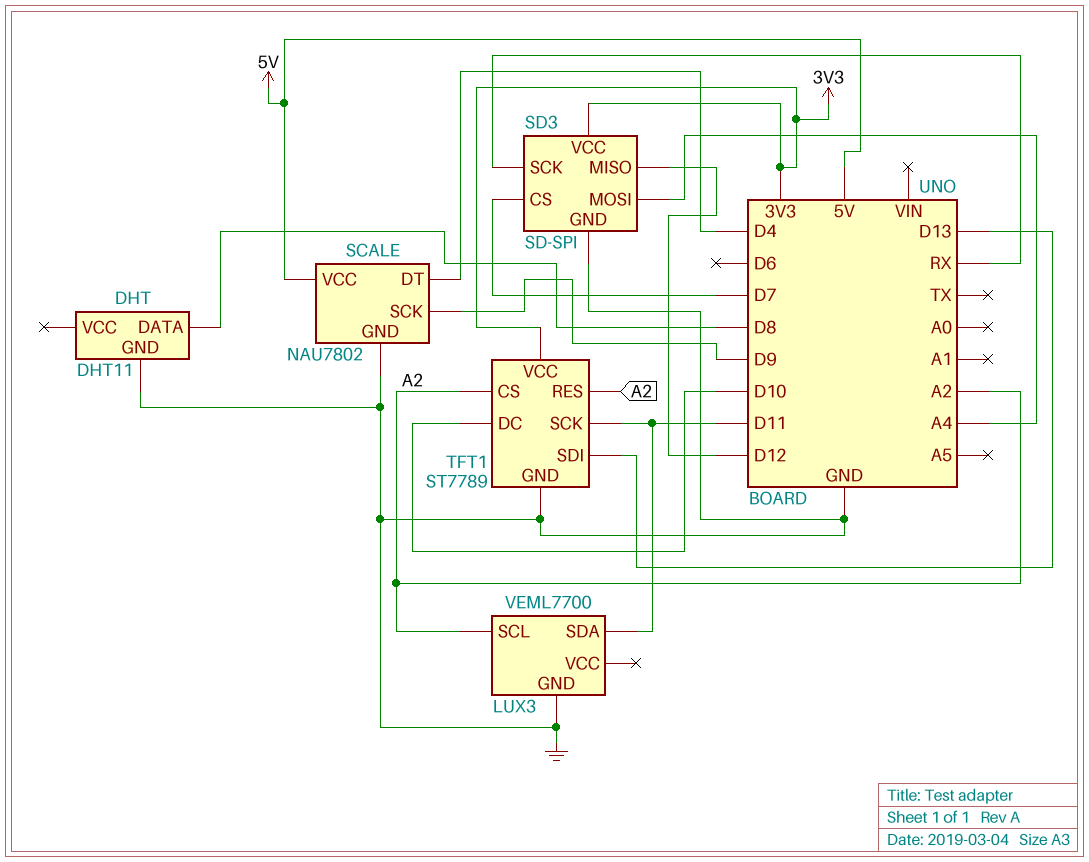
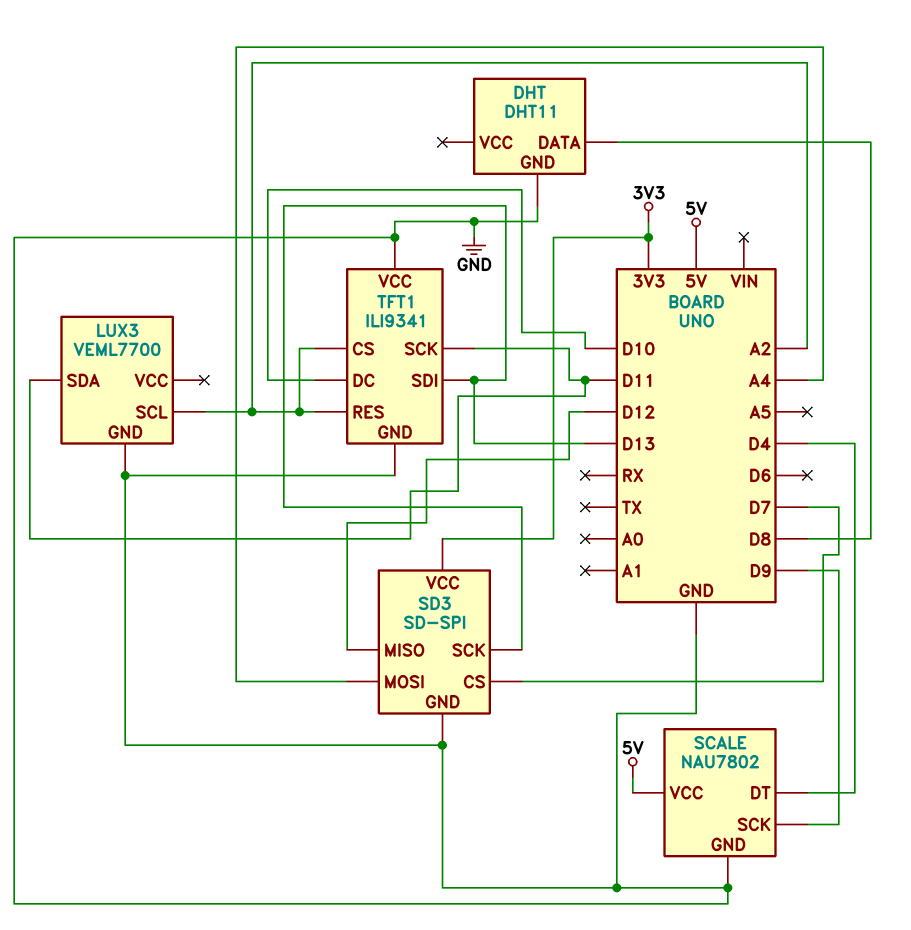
SD3 pin SCK: RX -> D13
TFT1: ST7789 -> ILI9341
TFT1 pin VCC: 3V3 -> GND

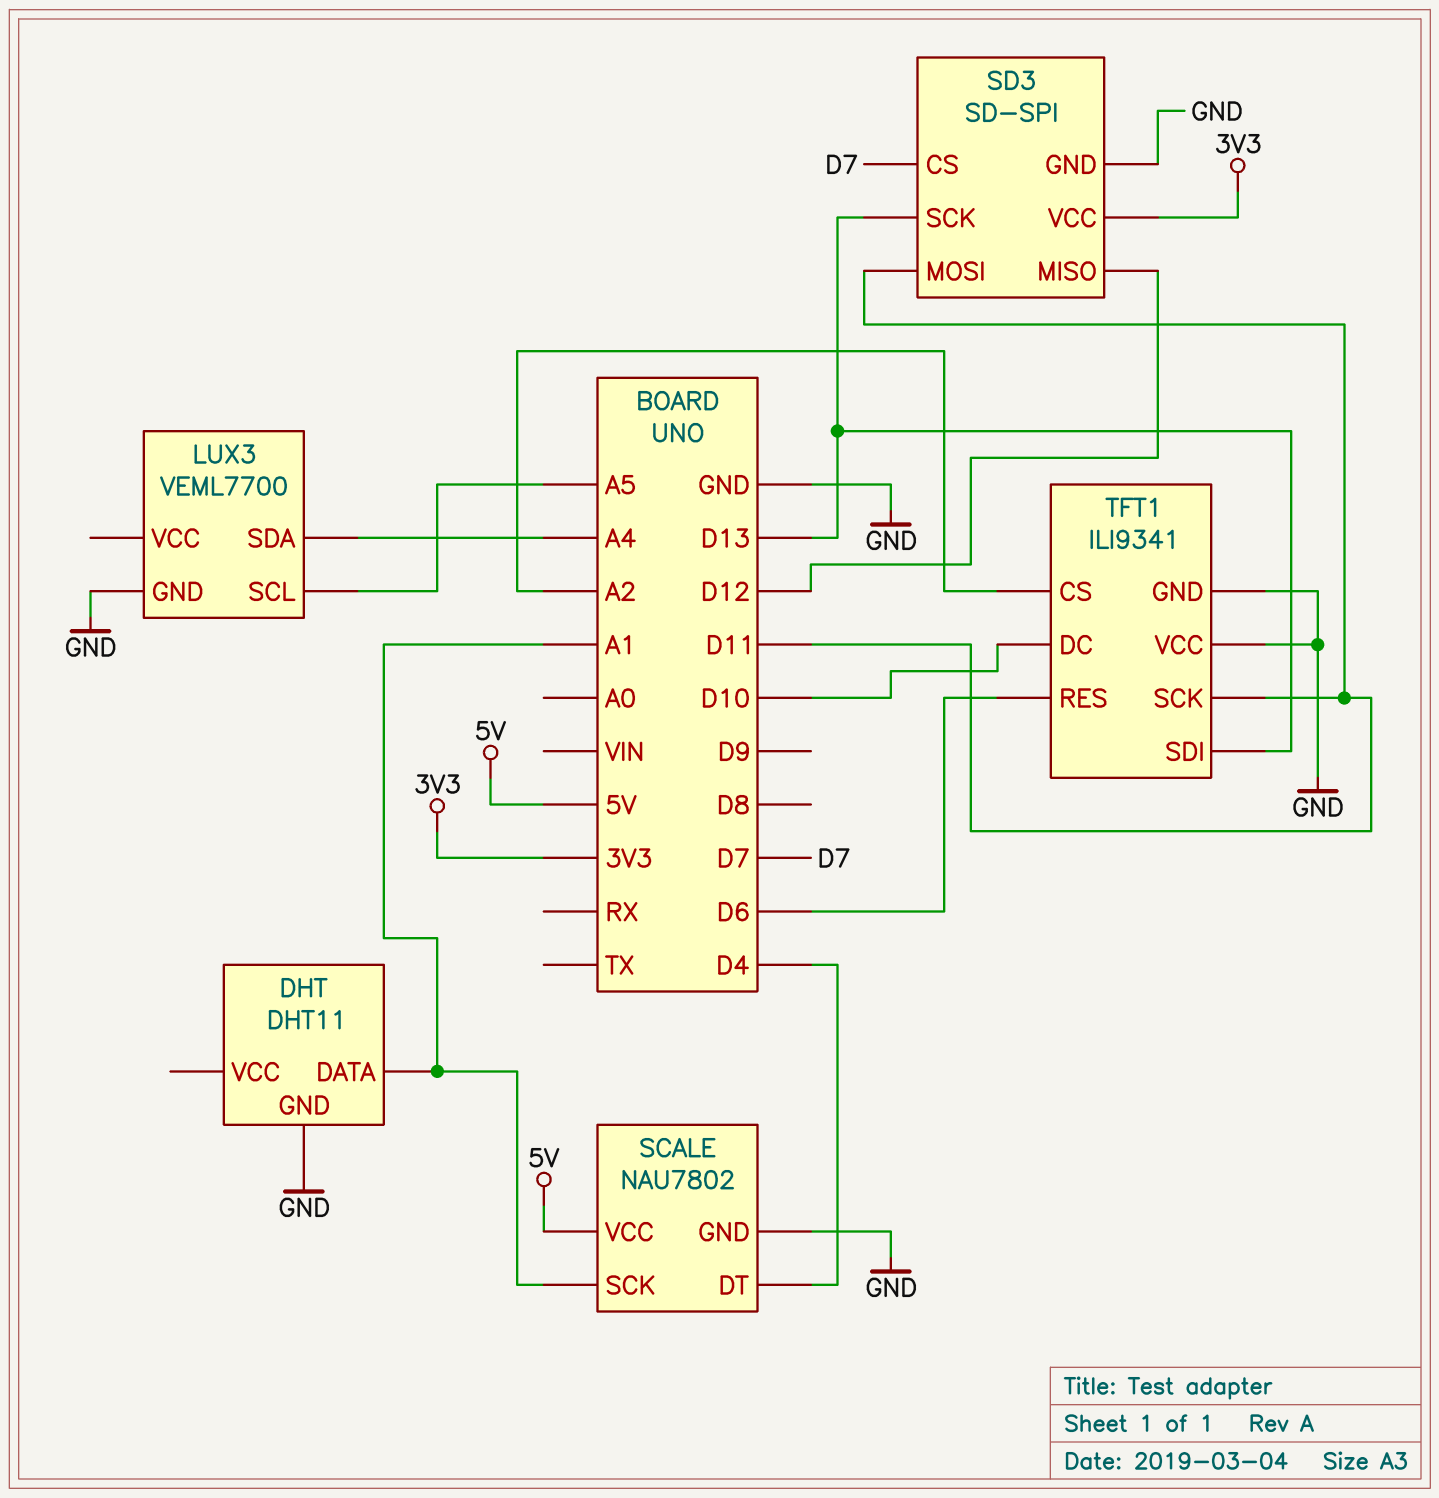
DHT pin DATA: D8 -> A1
LUX3 pin SCL: A2 -> A5
LUX3 pin SDA: D11 -> A4
SCALE pin SCK: D9 -> A1
SD3 pin MOSI: A4 -> D11
TFT1 pin RES: A2 -> D6

